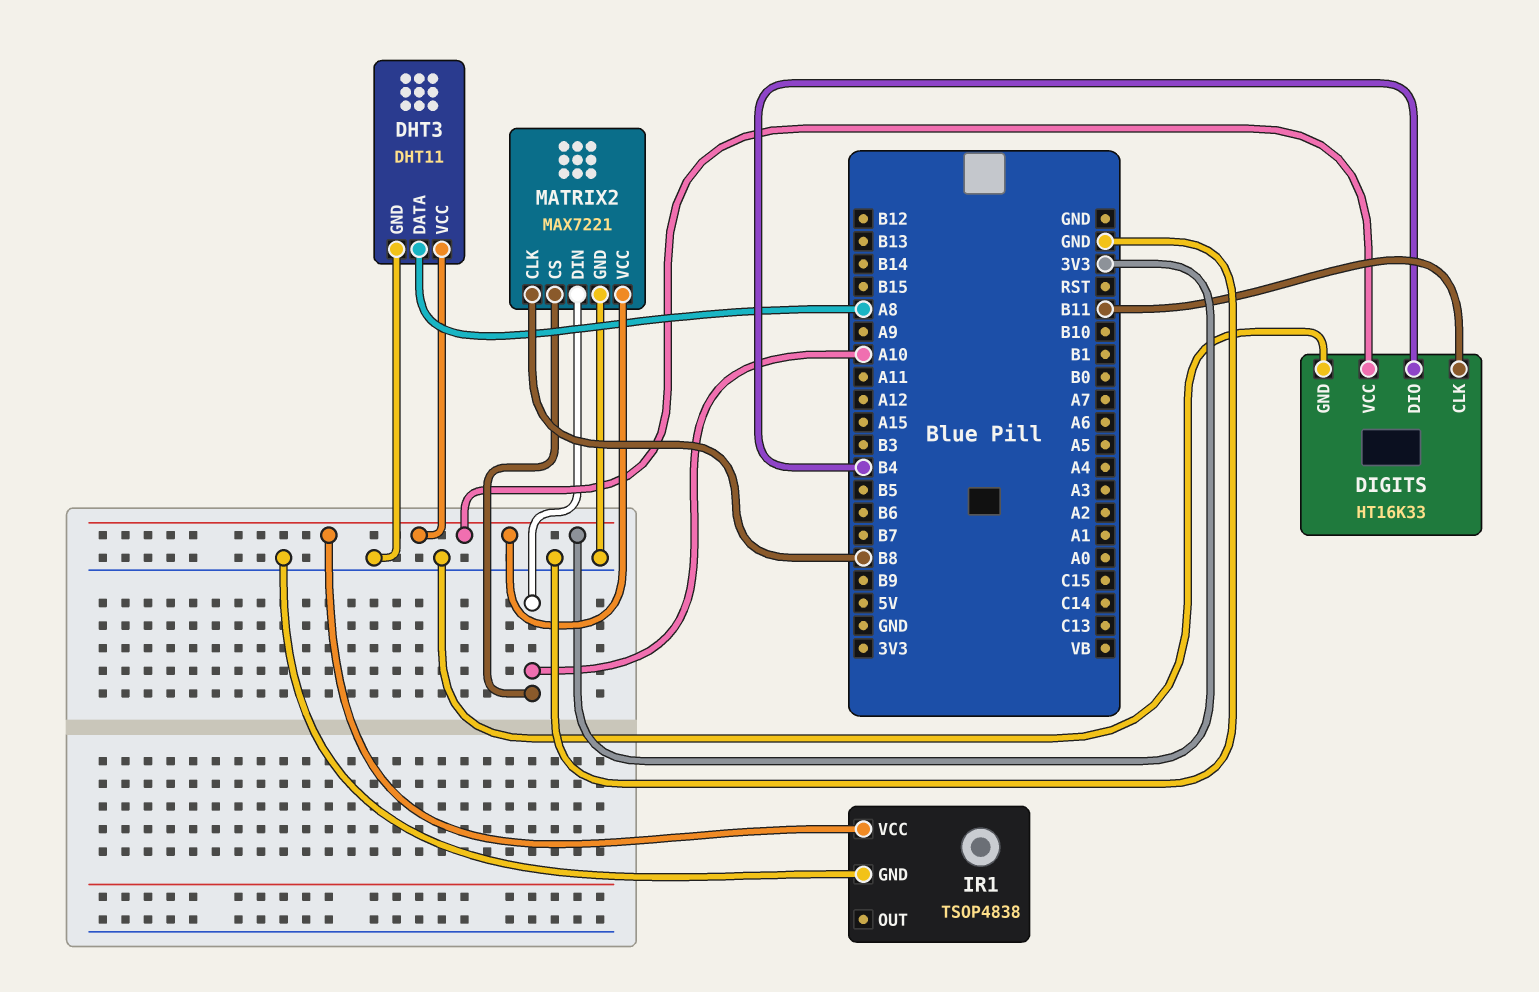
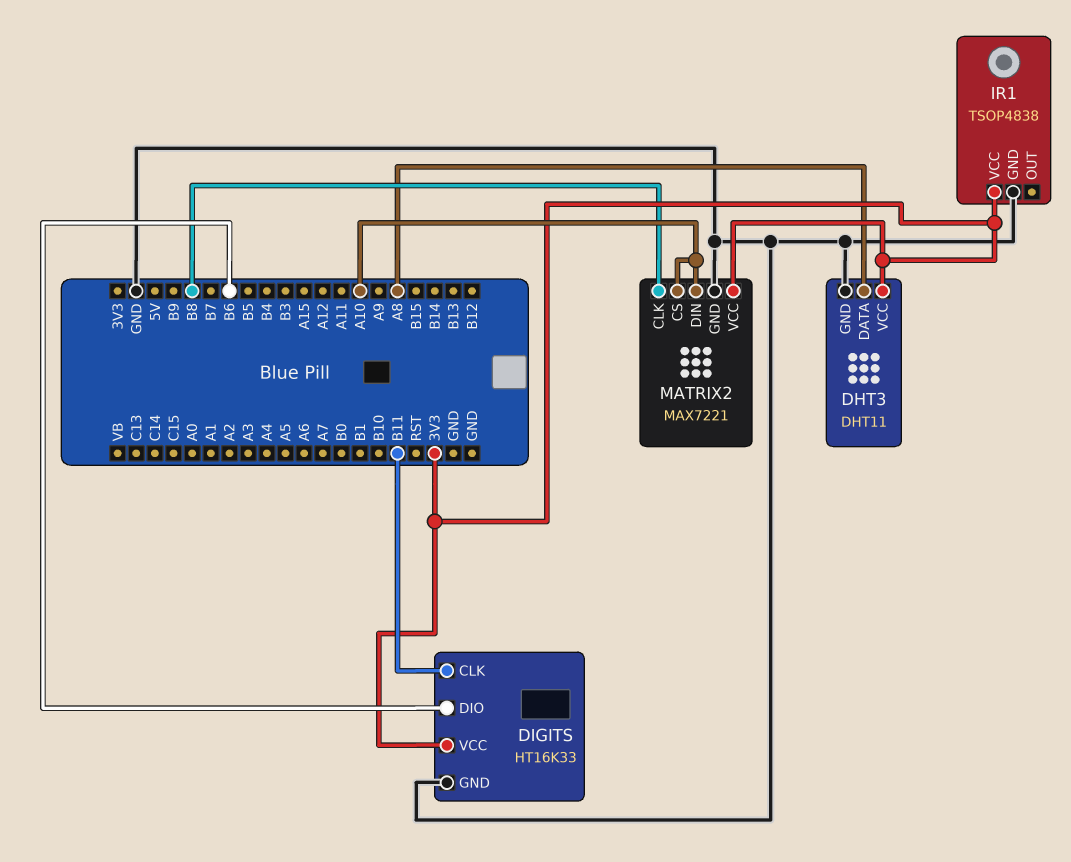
DIGITS pin DIO: B4 -> B6

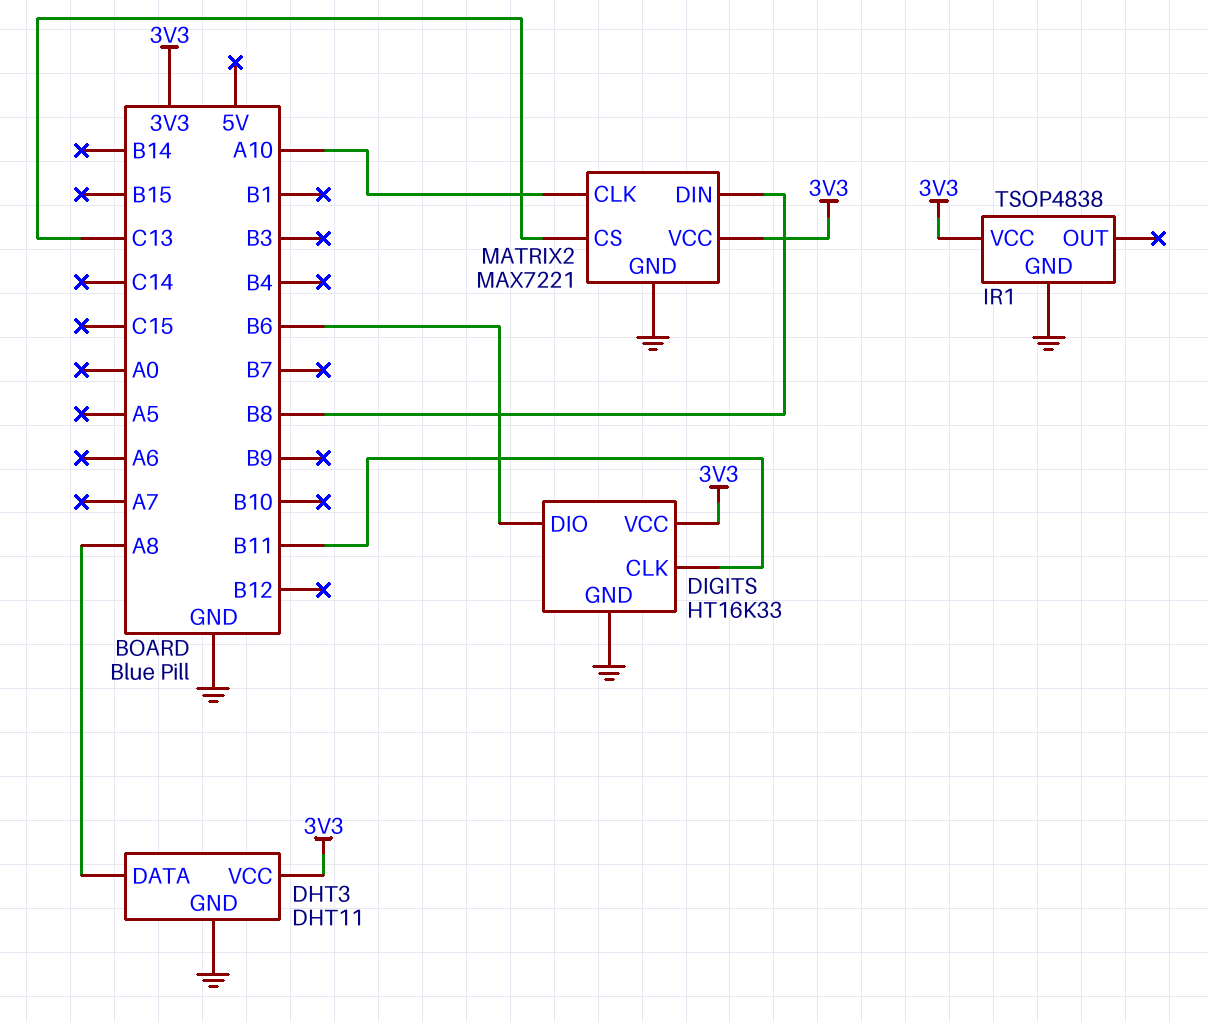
MATRIX2 pin CLK: B8 -> A10
MATRIX2 pin CS: A10 -> C13
MATRIX2 pin DIN: A10 -> B8

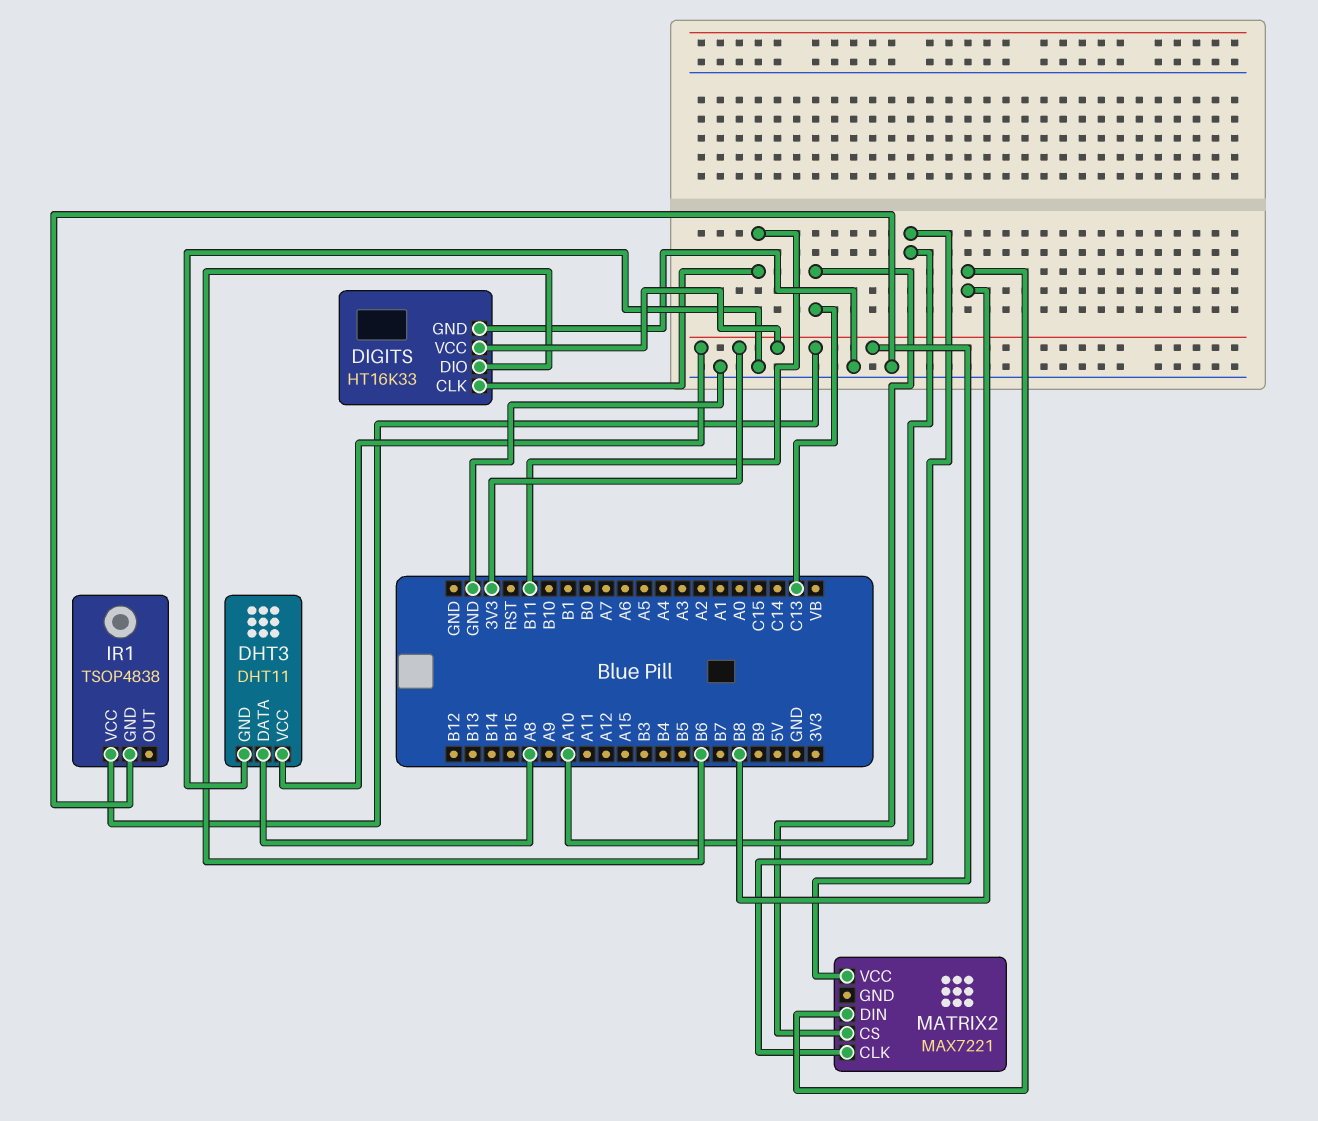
MATRIX2 pin GND: GND -> none

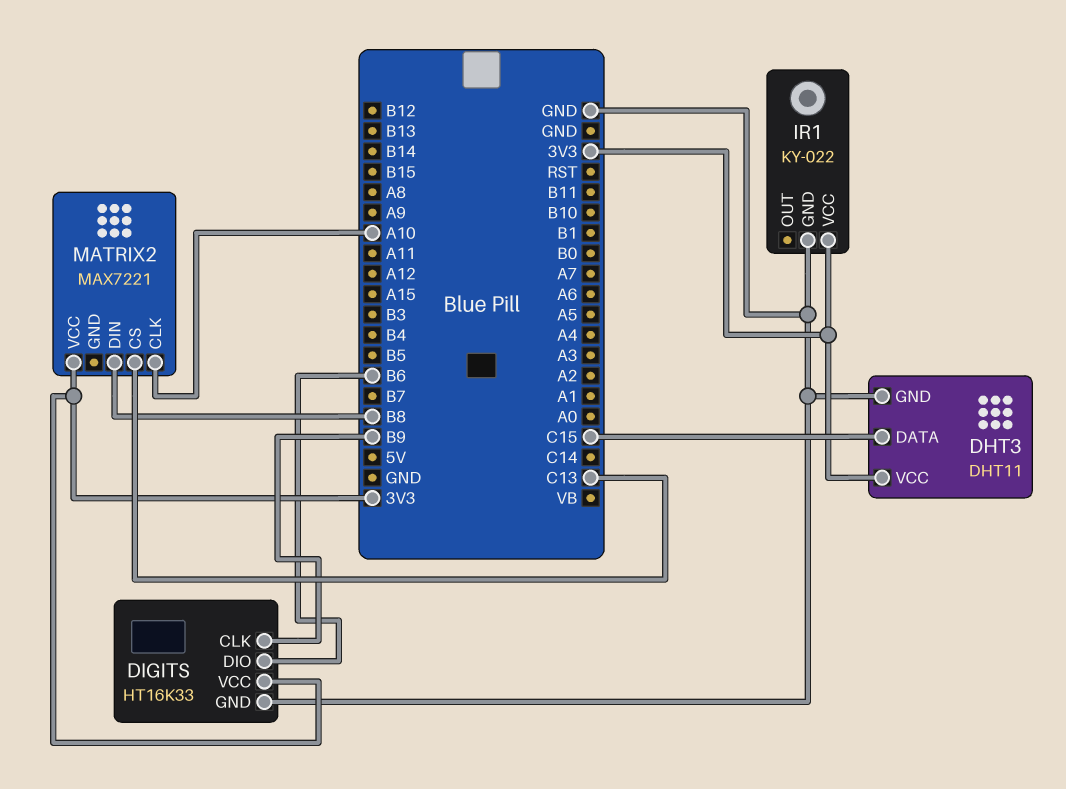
DHT3 pin DATA: A8 -> C15
DIGITS pin CLK: B11 -> B9
IR1: TSOP4838 -> KY-022

